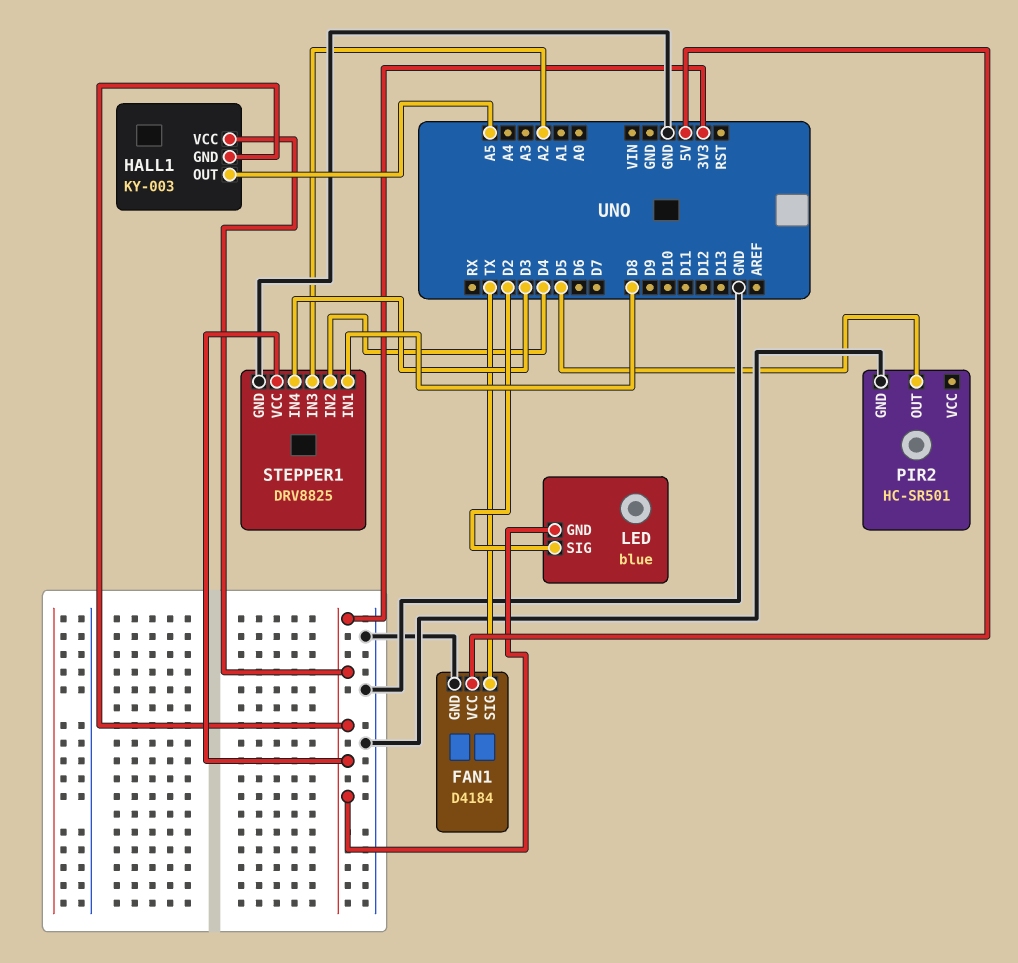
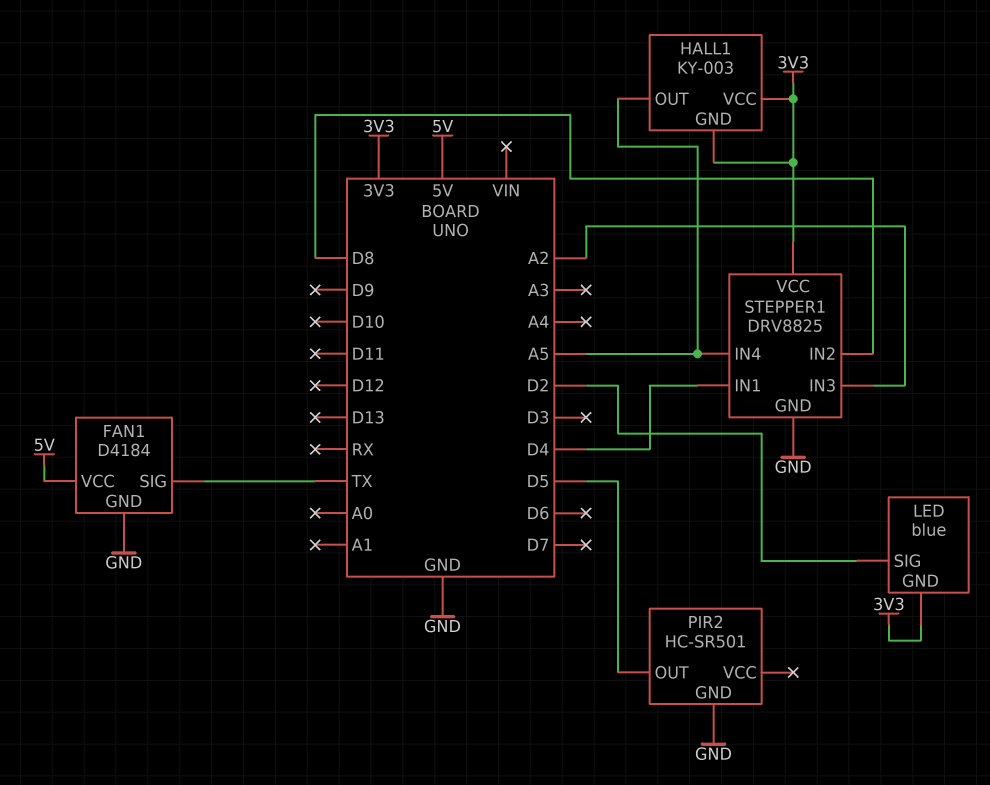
STEPPER1 pin IN1: D8 -> D4
STEPPER1 pin IN2: D4 -> D8
STEPPER1 pin IN4: D3 -> A5

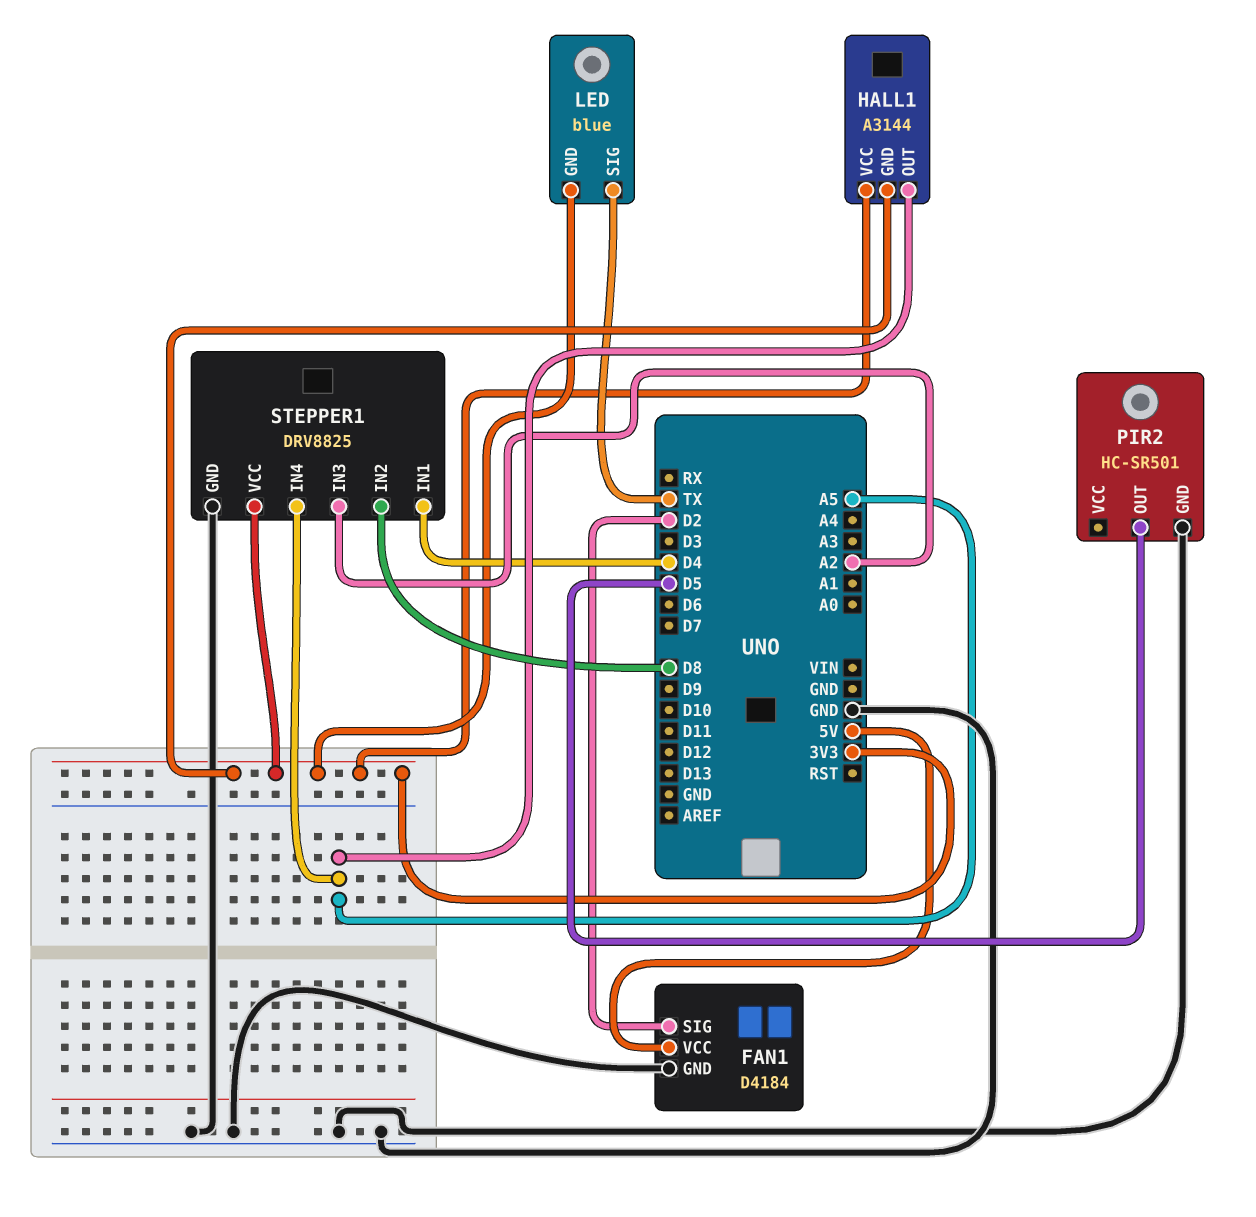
FAN1 pin SIG: TX -> D2
HALL1: KY-003 -> A3144
LED pin SIG: D2 -> TX

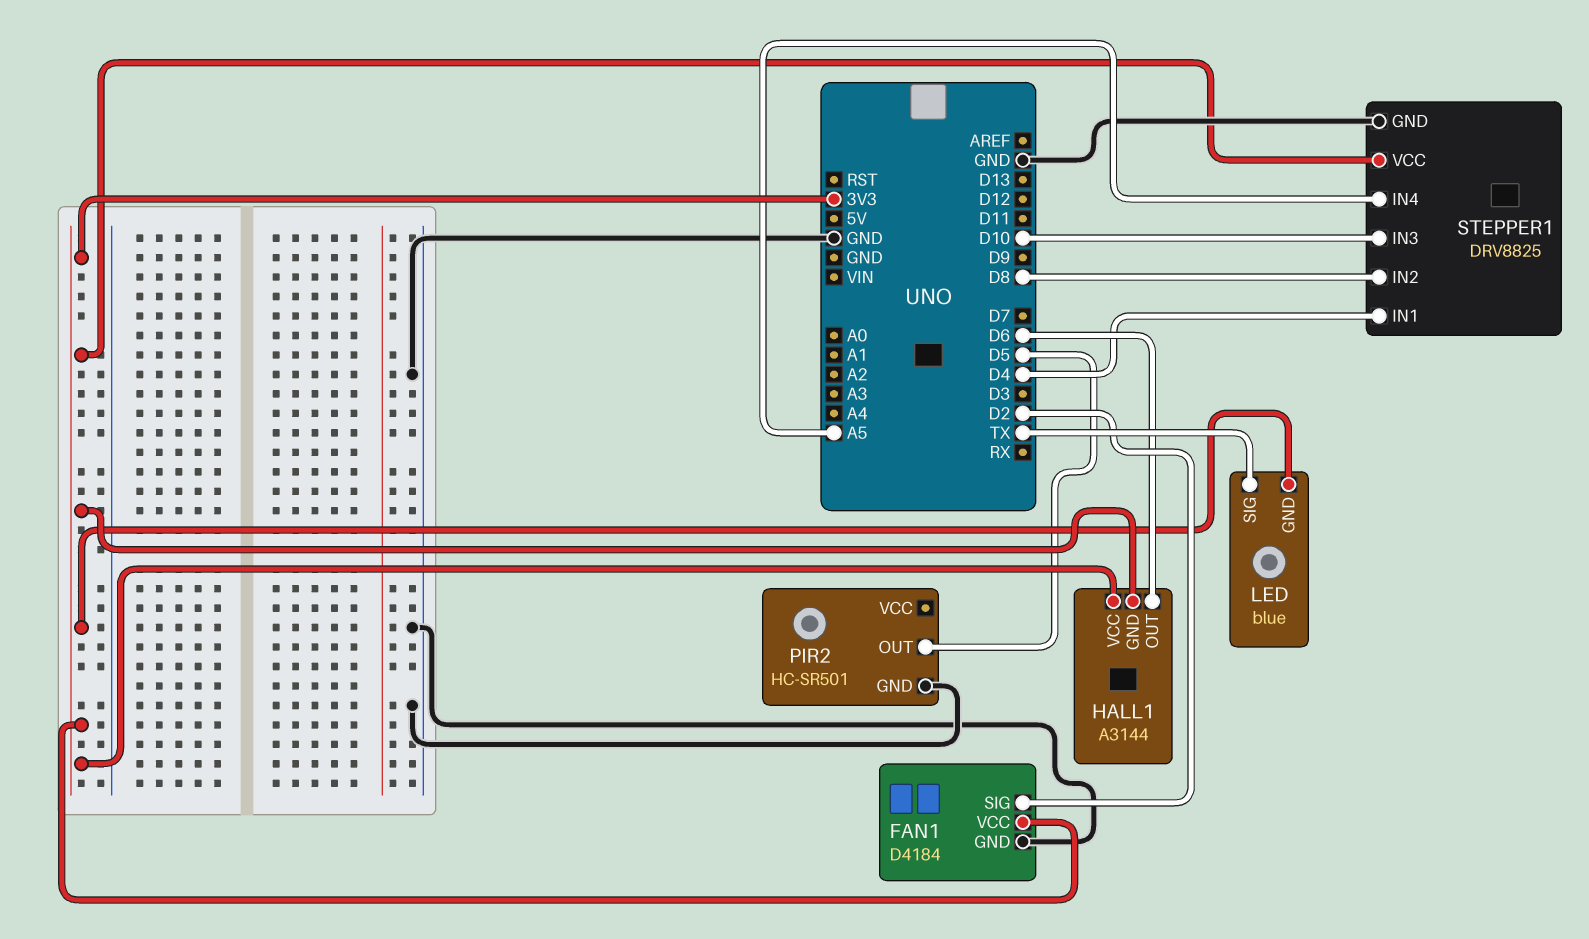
FAN1 pin VCC: 5V -> 3V3
HALL1 pin OUT: A5 -> D6
STEPPER1 pin IN3: A2 -> D10

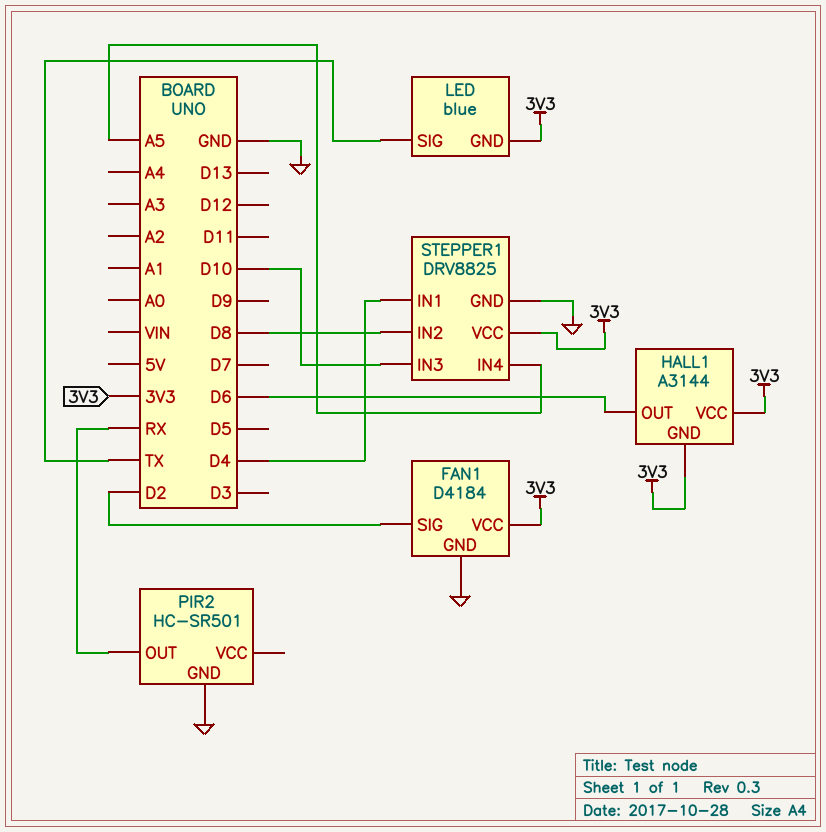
PIR2 pin OUT: D5 -> RX

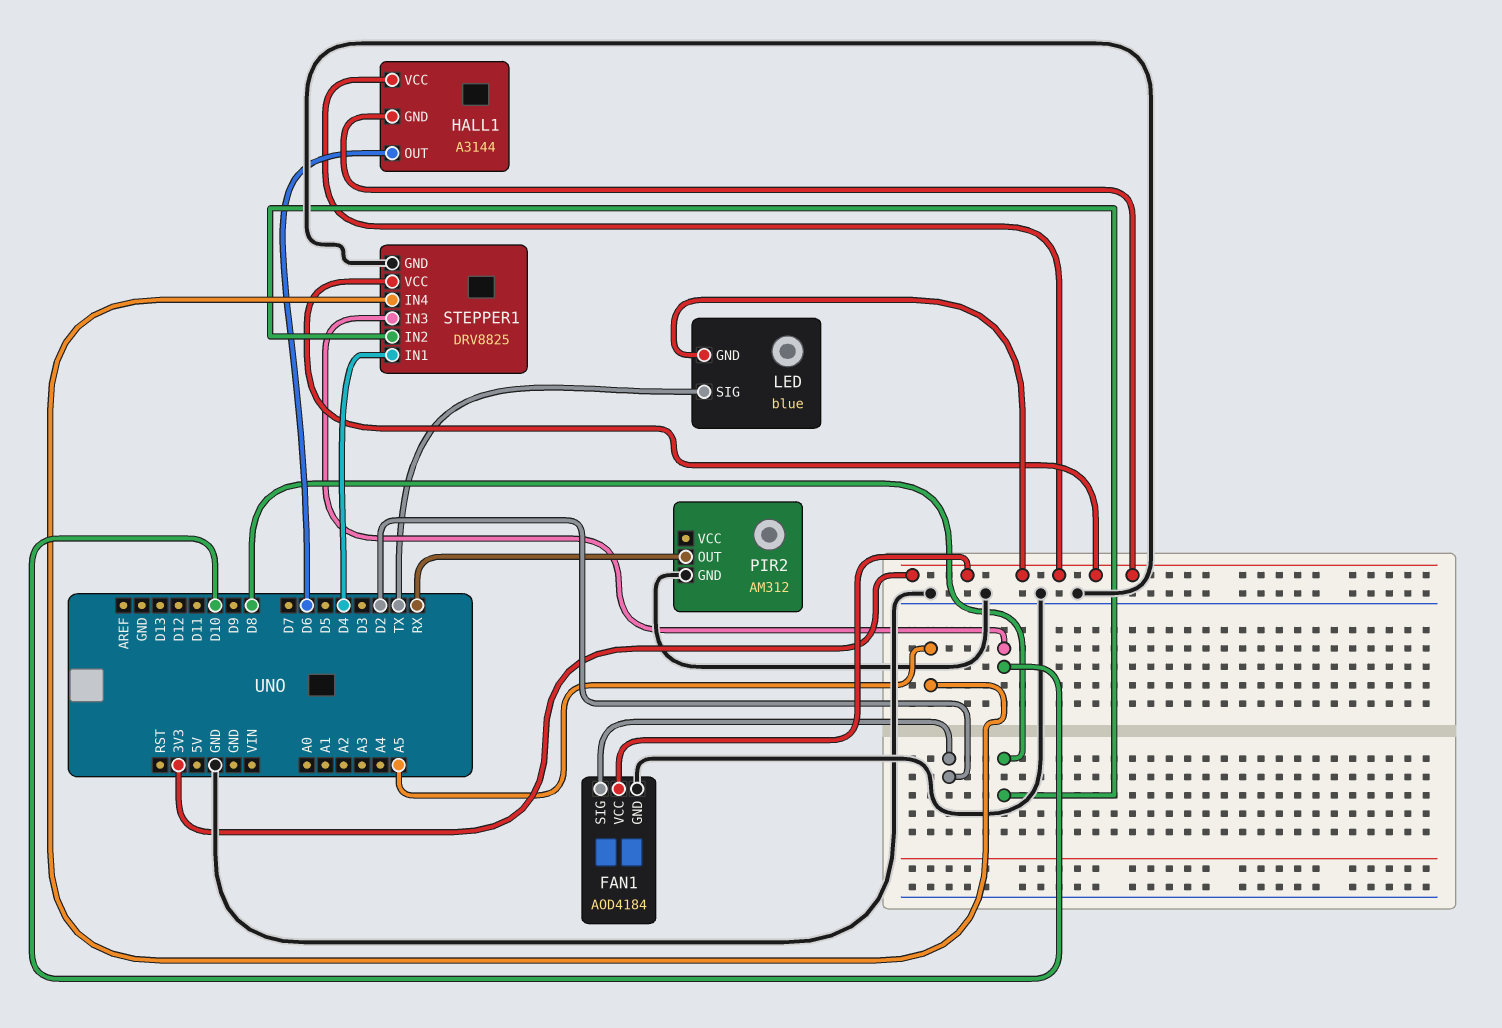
FAN1: D4184 -> AOD4184
PIR2: HC-SR501 -> AM312

